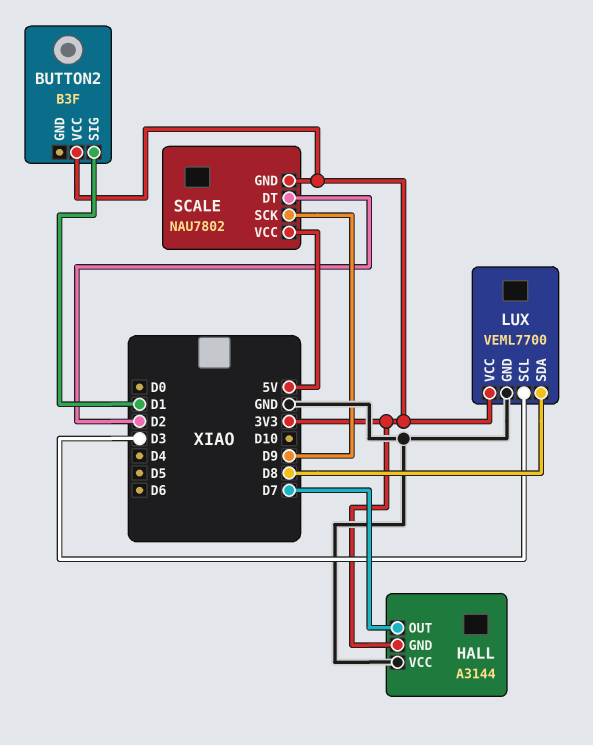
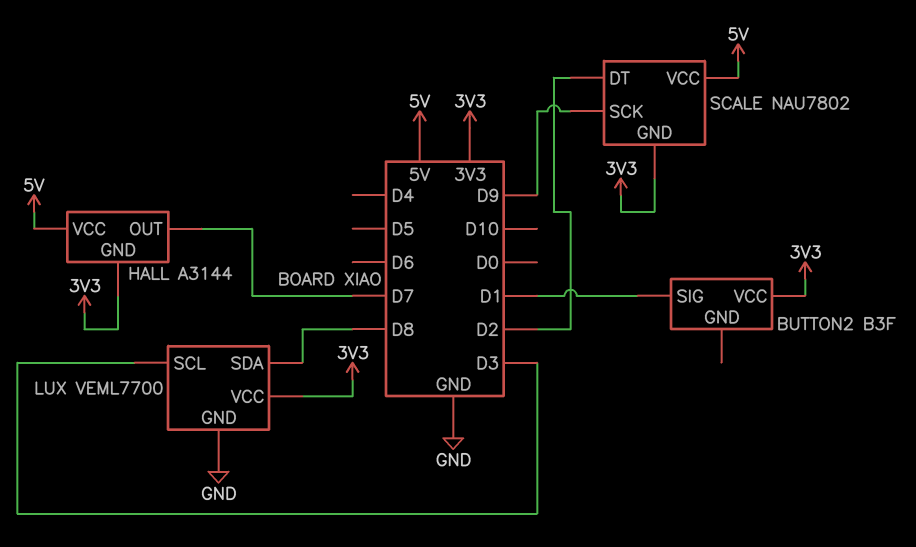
HALL pin VCC: GND -> 5V

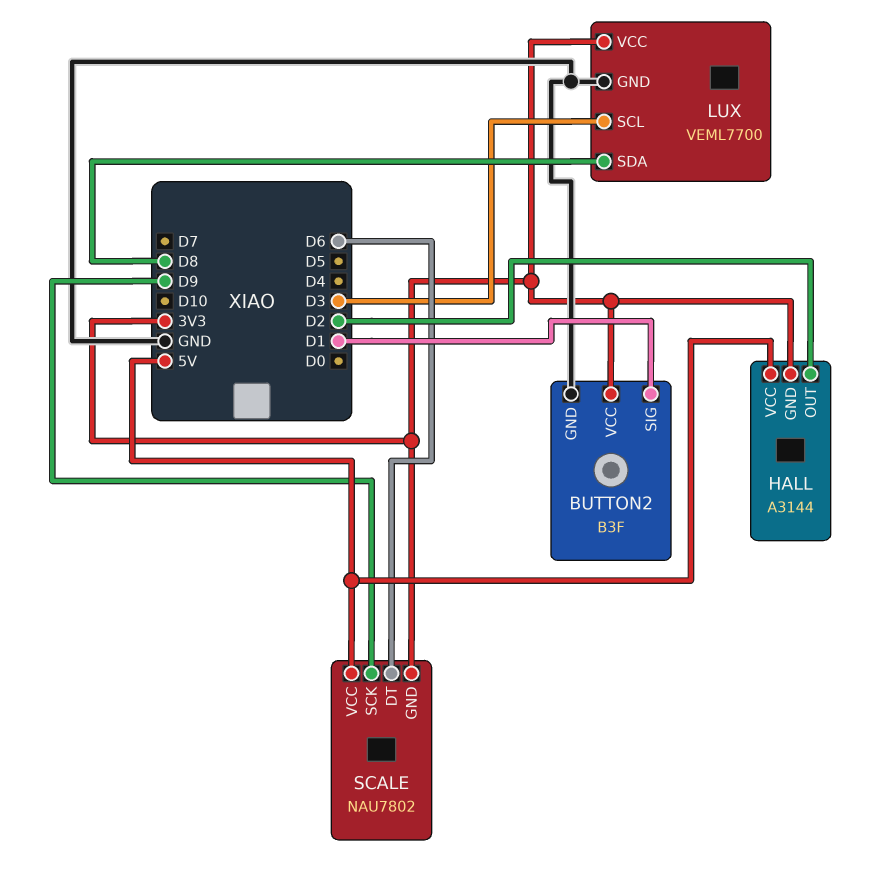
BUTTON2 pin GND: none -> GND
HALL pin OUT: D7 -> D2
SCALE pin DT: D2 -> D6

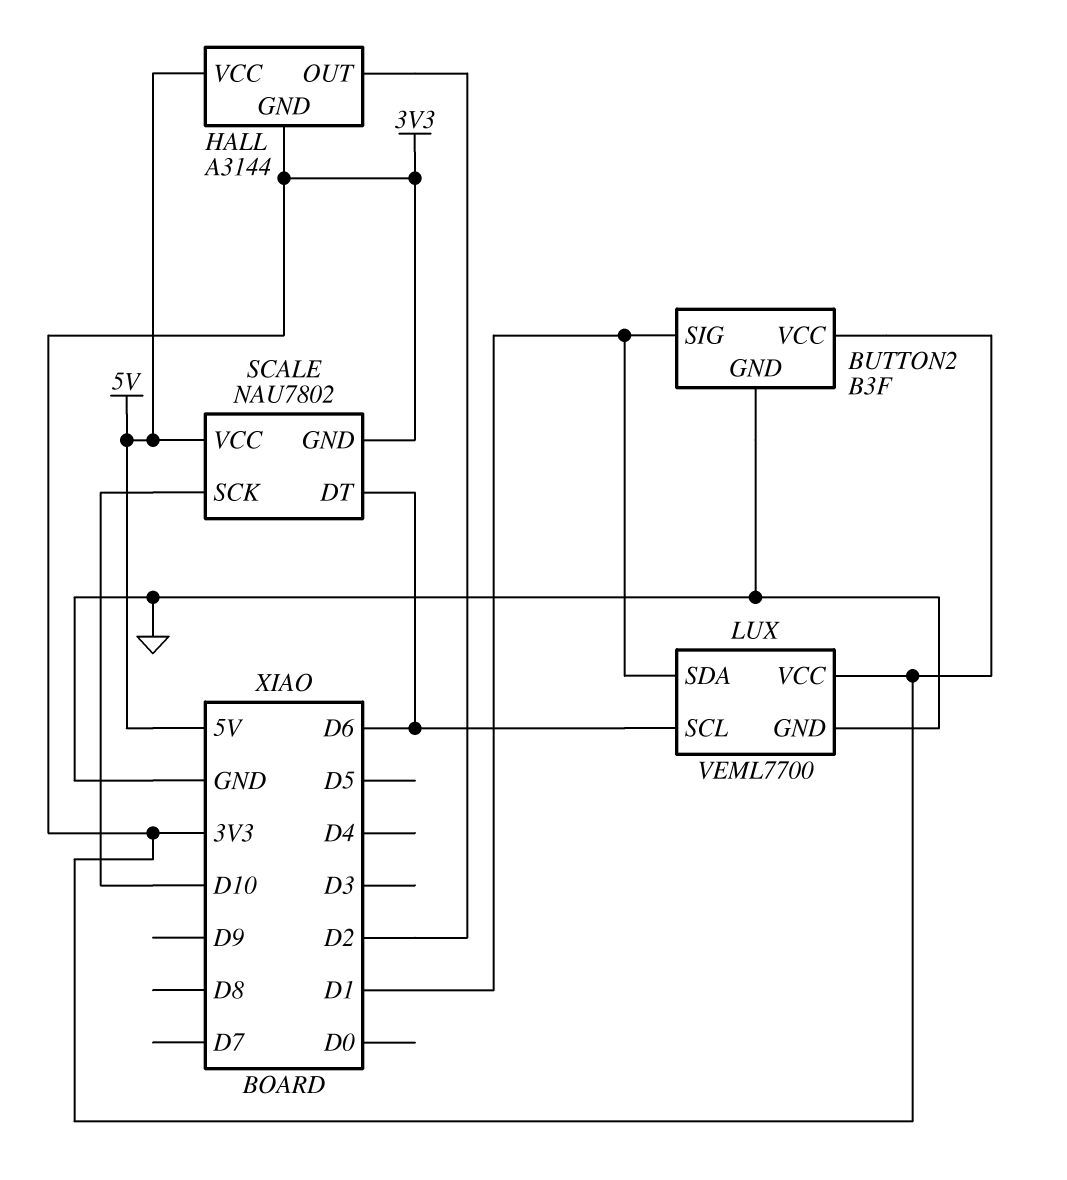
LUX pin SCL: D3 -> D6
LUX pin SDA: D8 -> D1
SCALE pin SCK: D9 -> D10

